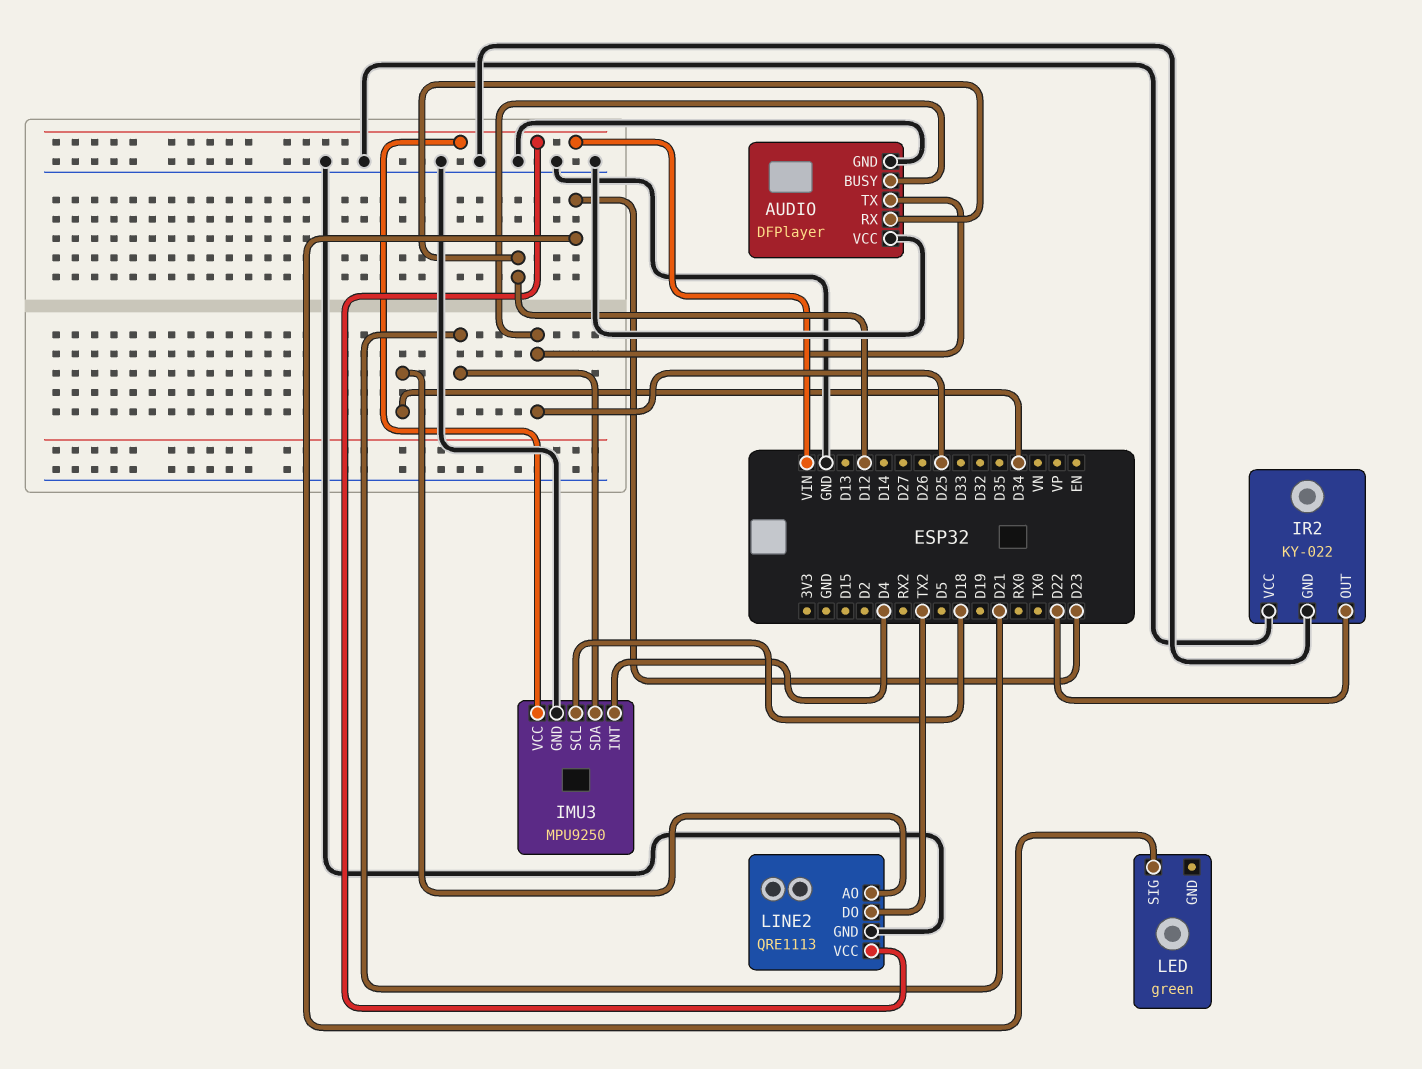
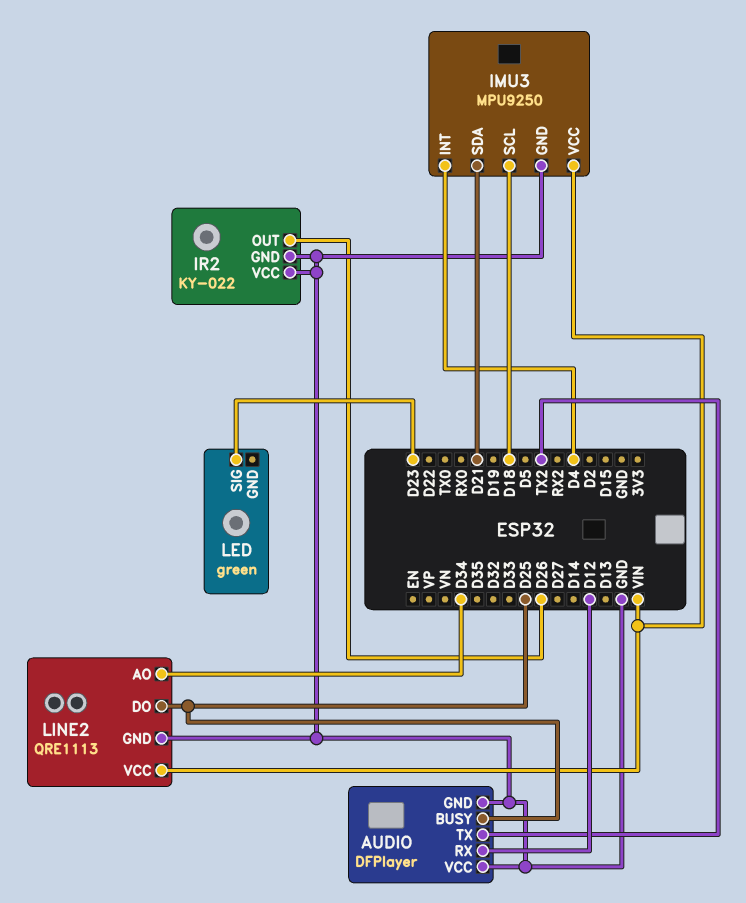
AUDIO pin TX: D25 -> TX2
IR2 pin OUT: D22 -> D26
LINE2 pin DO: TX2 -> D25

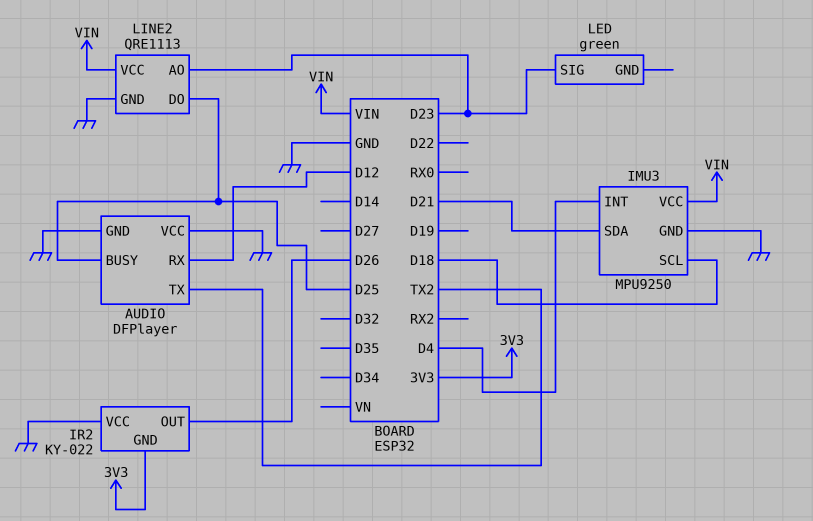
IR2 pin GND: GND -> 3V3
LINE2 pin AO: D34 -> D23

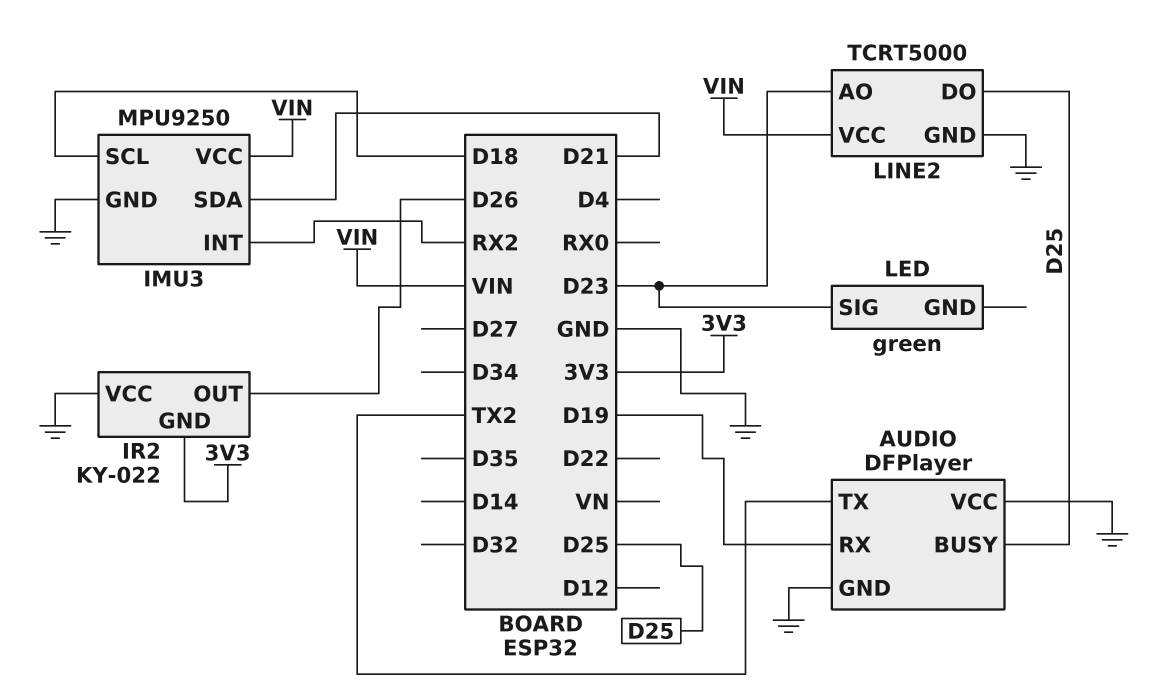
AUDIO pin RX: D12 -> D19
IMU3 pin INT: D4 -> RX2
LINE2: QRE1113 -> TCRT5000

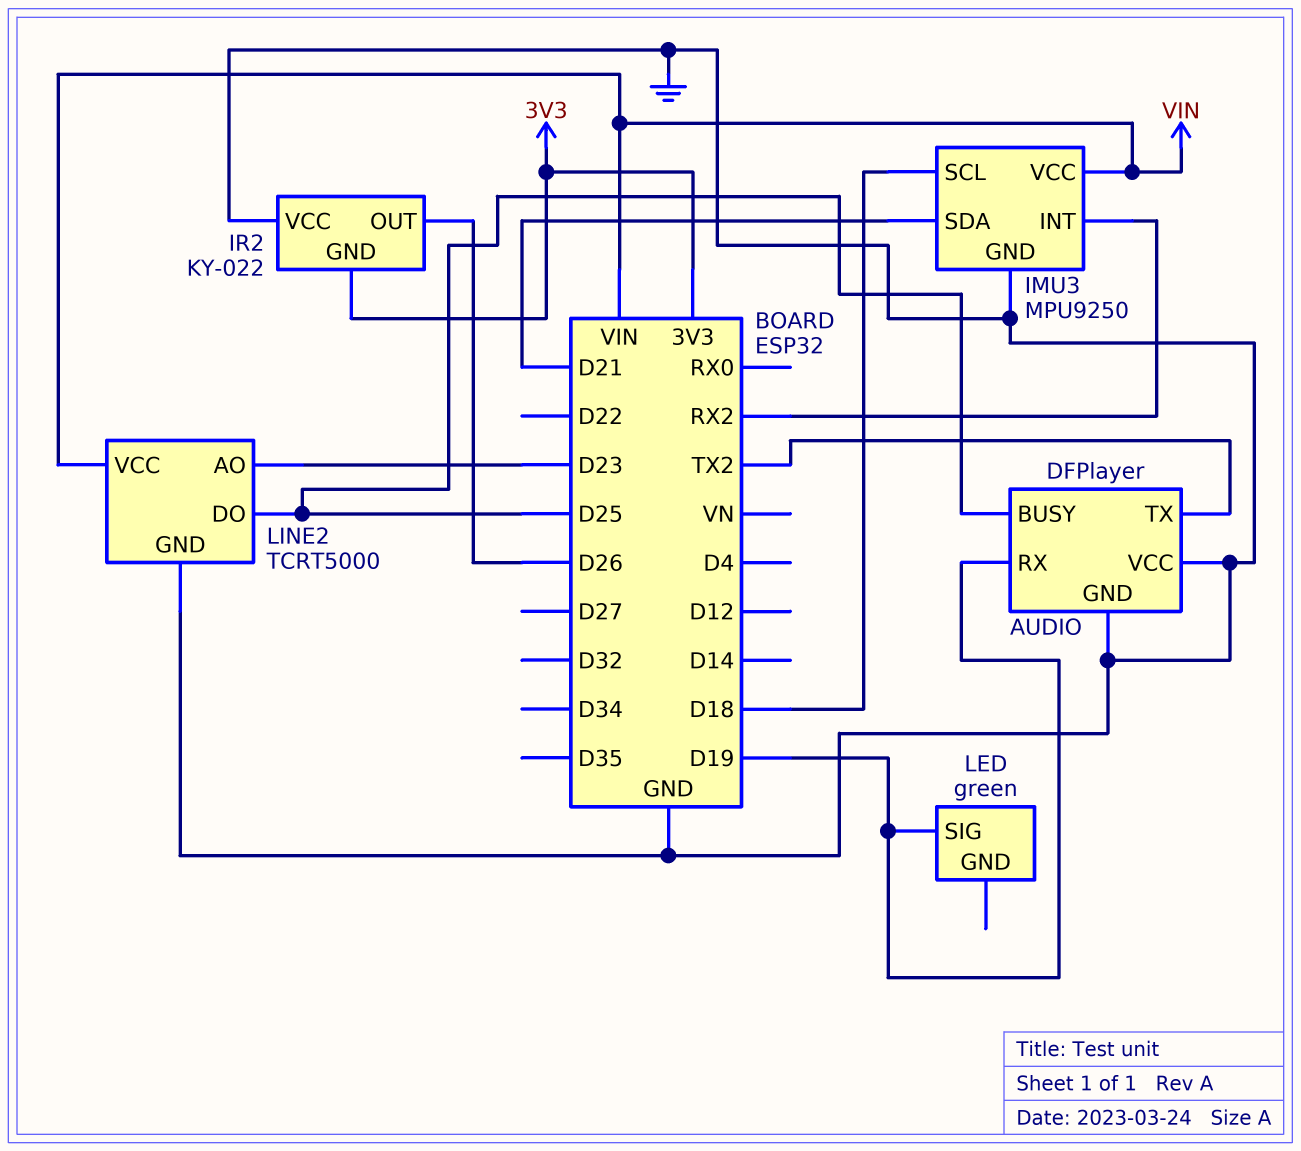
LED pin SIG: D23 -> D19

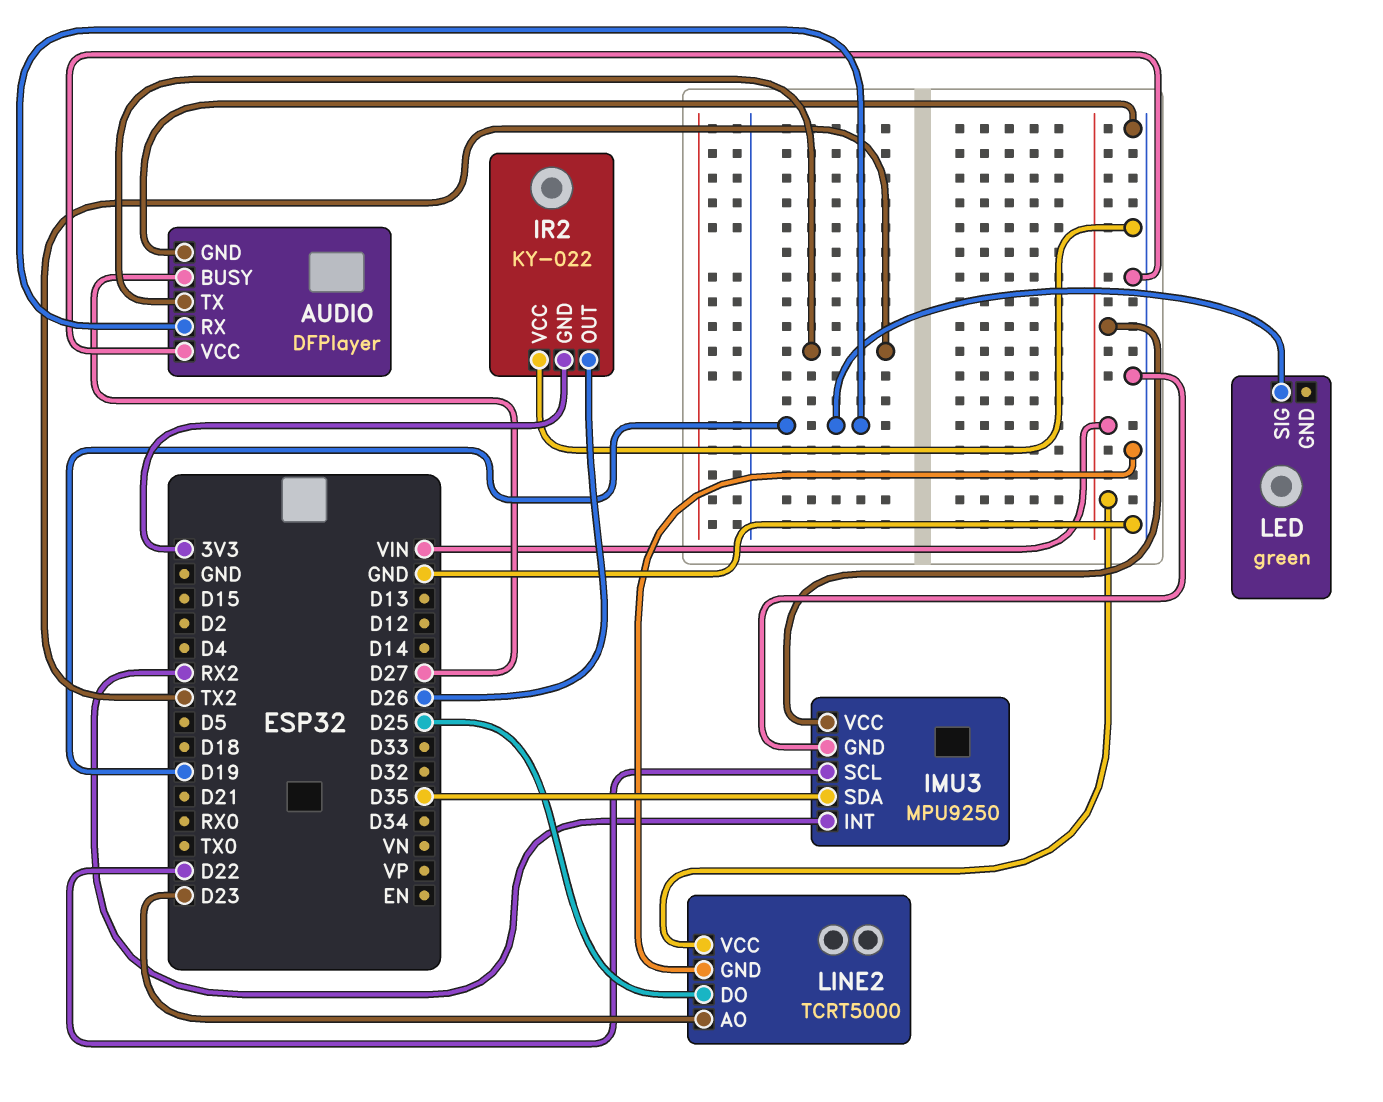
AUDIO pin BUSY: D25 -> D27
IMU3 pin SCL: D18 -> D22
IMU3 pin SDA: D21 -> D35

